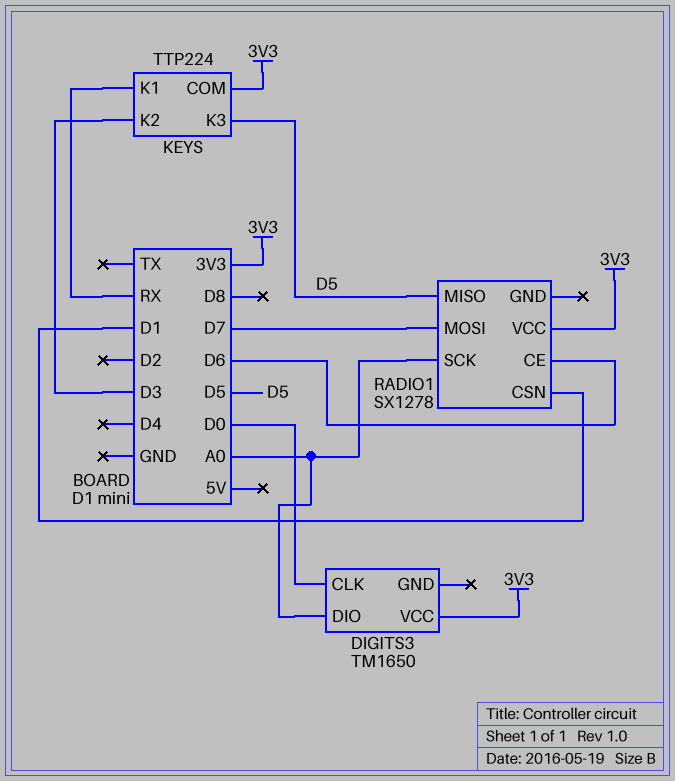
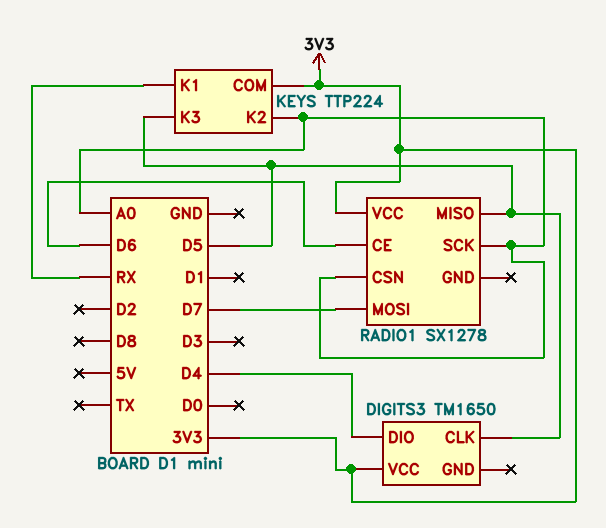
DIGITS3 pin CLK: D0 -> D5
DIGITS3 pin DIO: A0 -> D4
KEYS pin K2: D3 -> A0
RADIO1 pin CSN: D1 -> A0

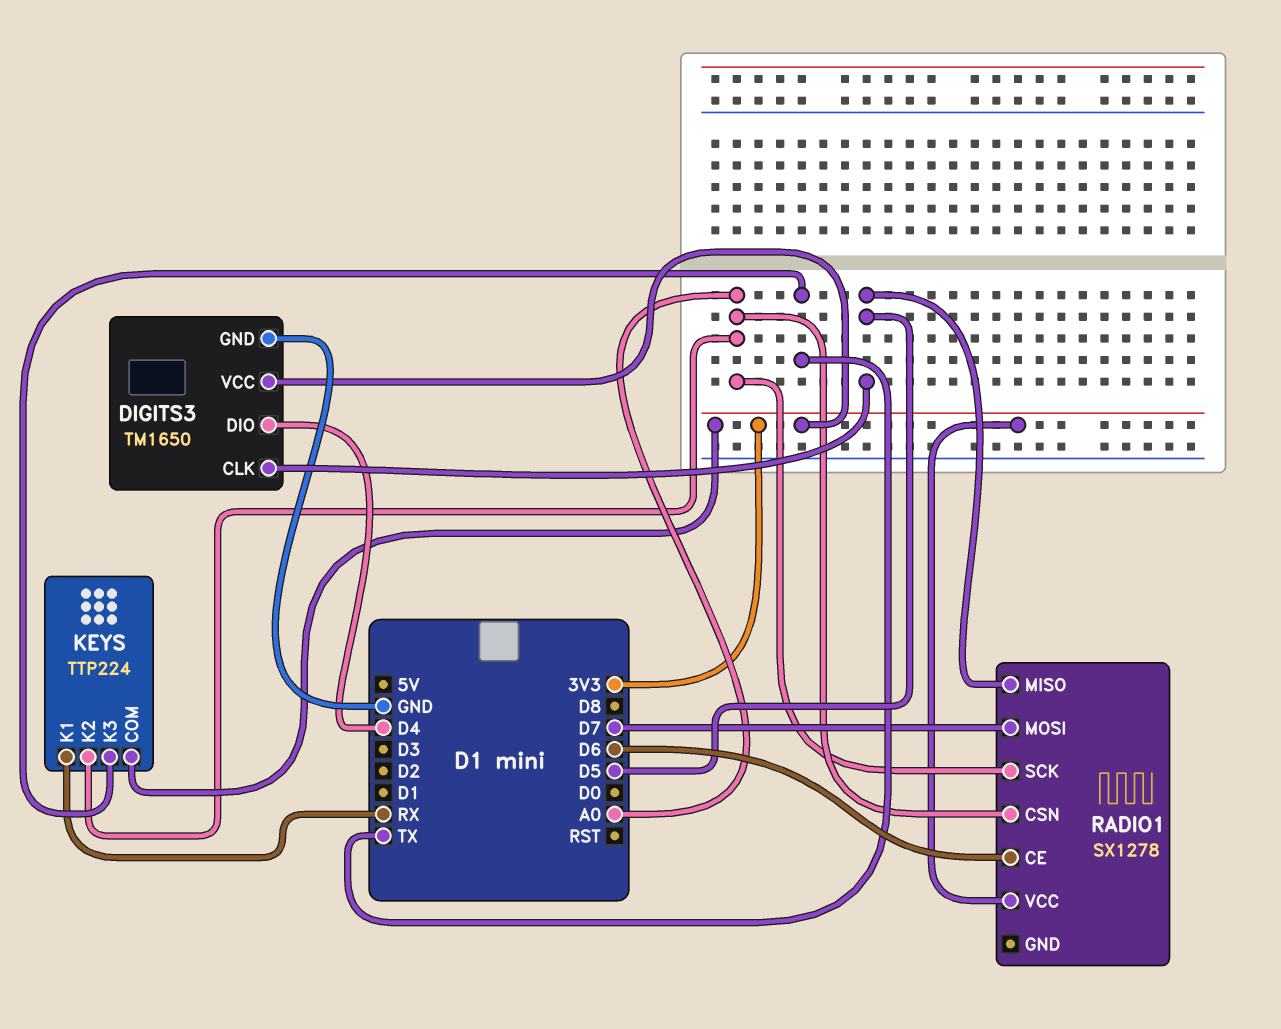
DIGITS3 pin GND: none -> GND
KEYS pin K3: D5 -> TX

